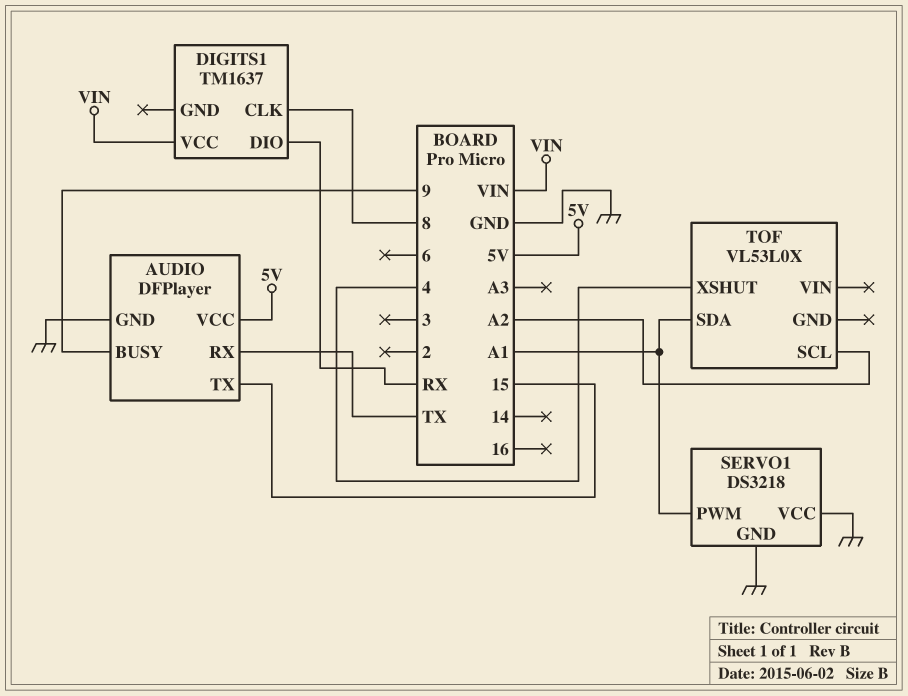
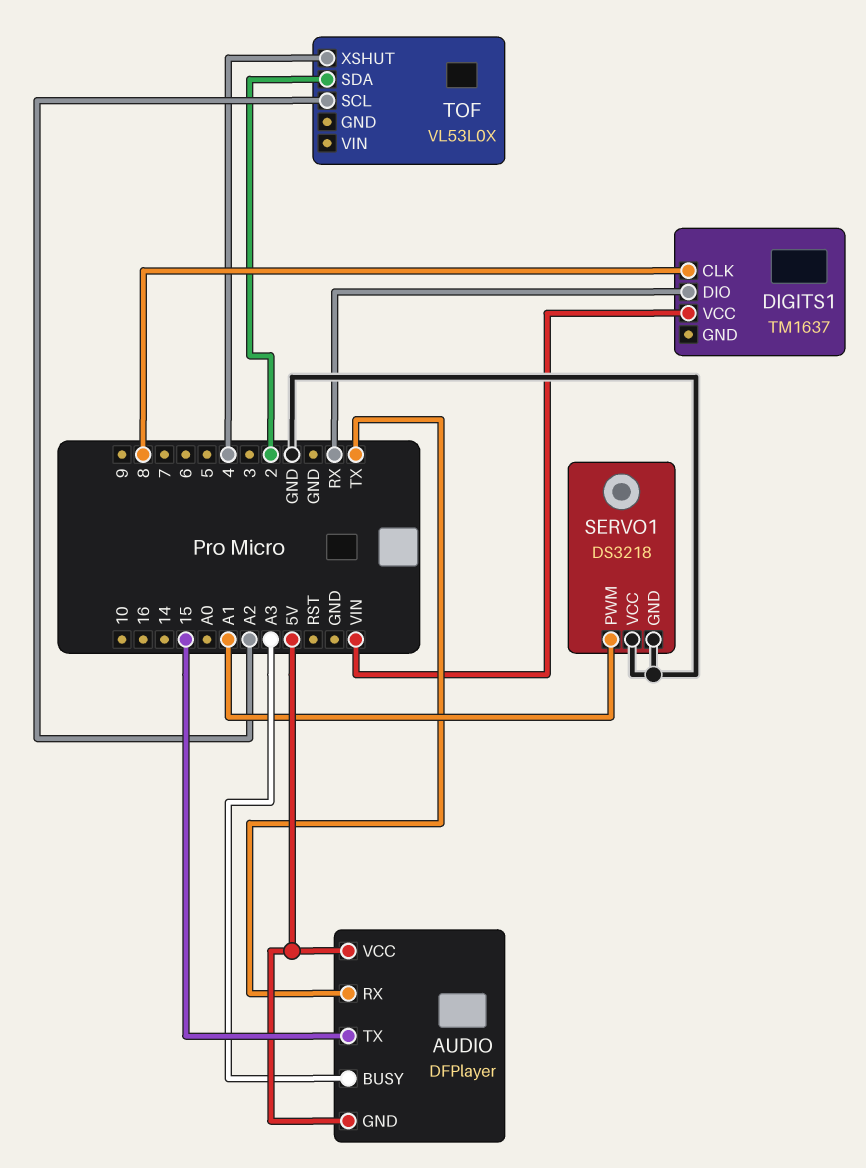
AUDIO pin BUSY: 9 -> A3
AUDIO pin GND: GND -> 5V
TOF pin SDA: A1 -> 2

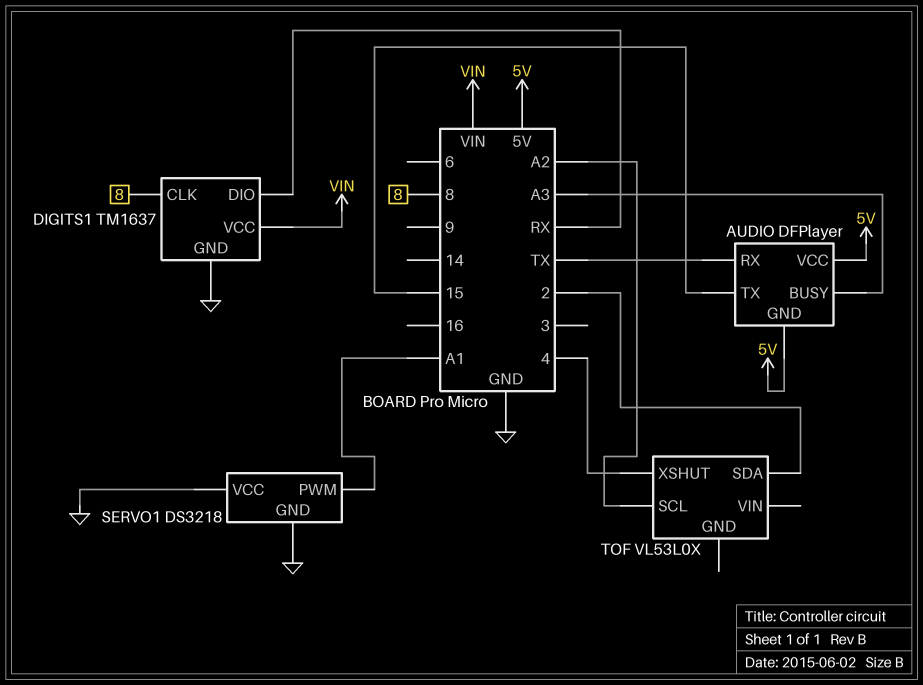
DIGITS1 pin GND: none -> GND

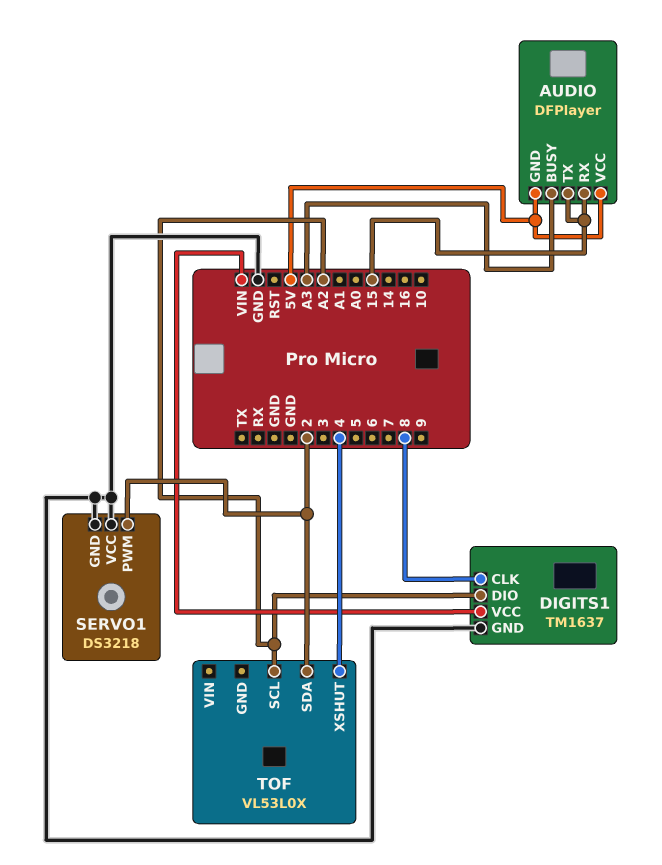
AUDIO pin RX: TX -> 15
DIGITS1 pin DIO: RX -> A2
SERVO1 pin PWM: A1 -> 2

